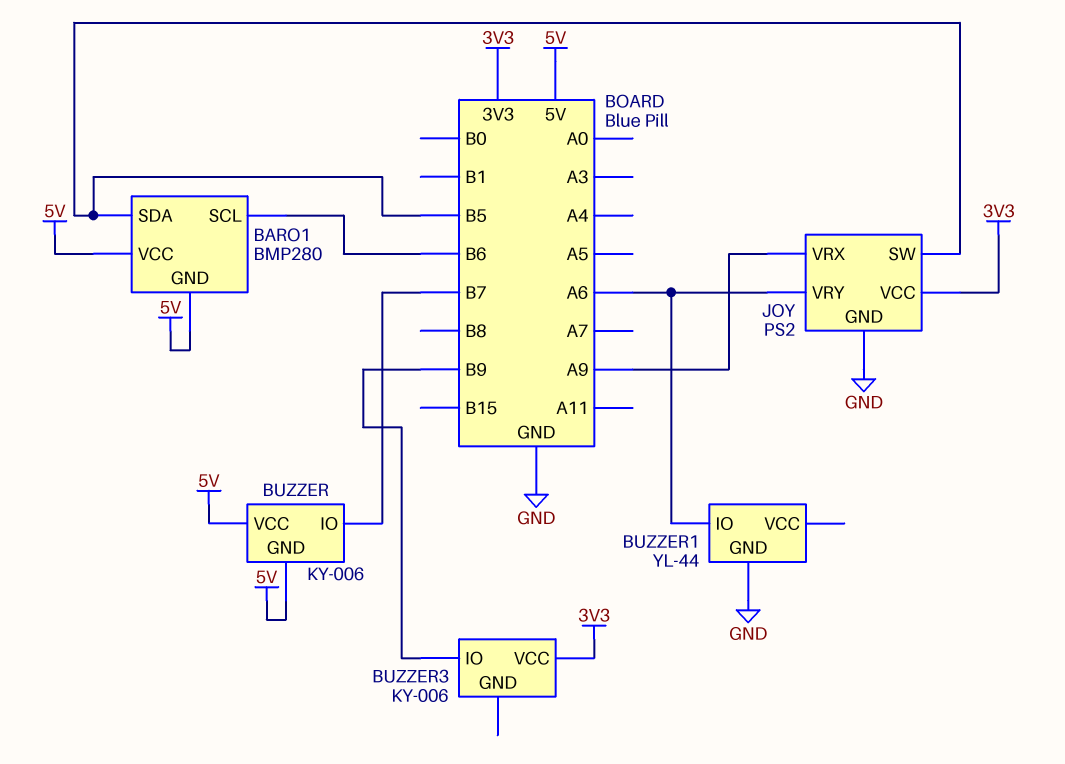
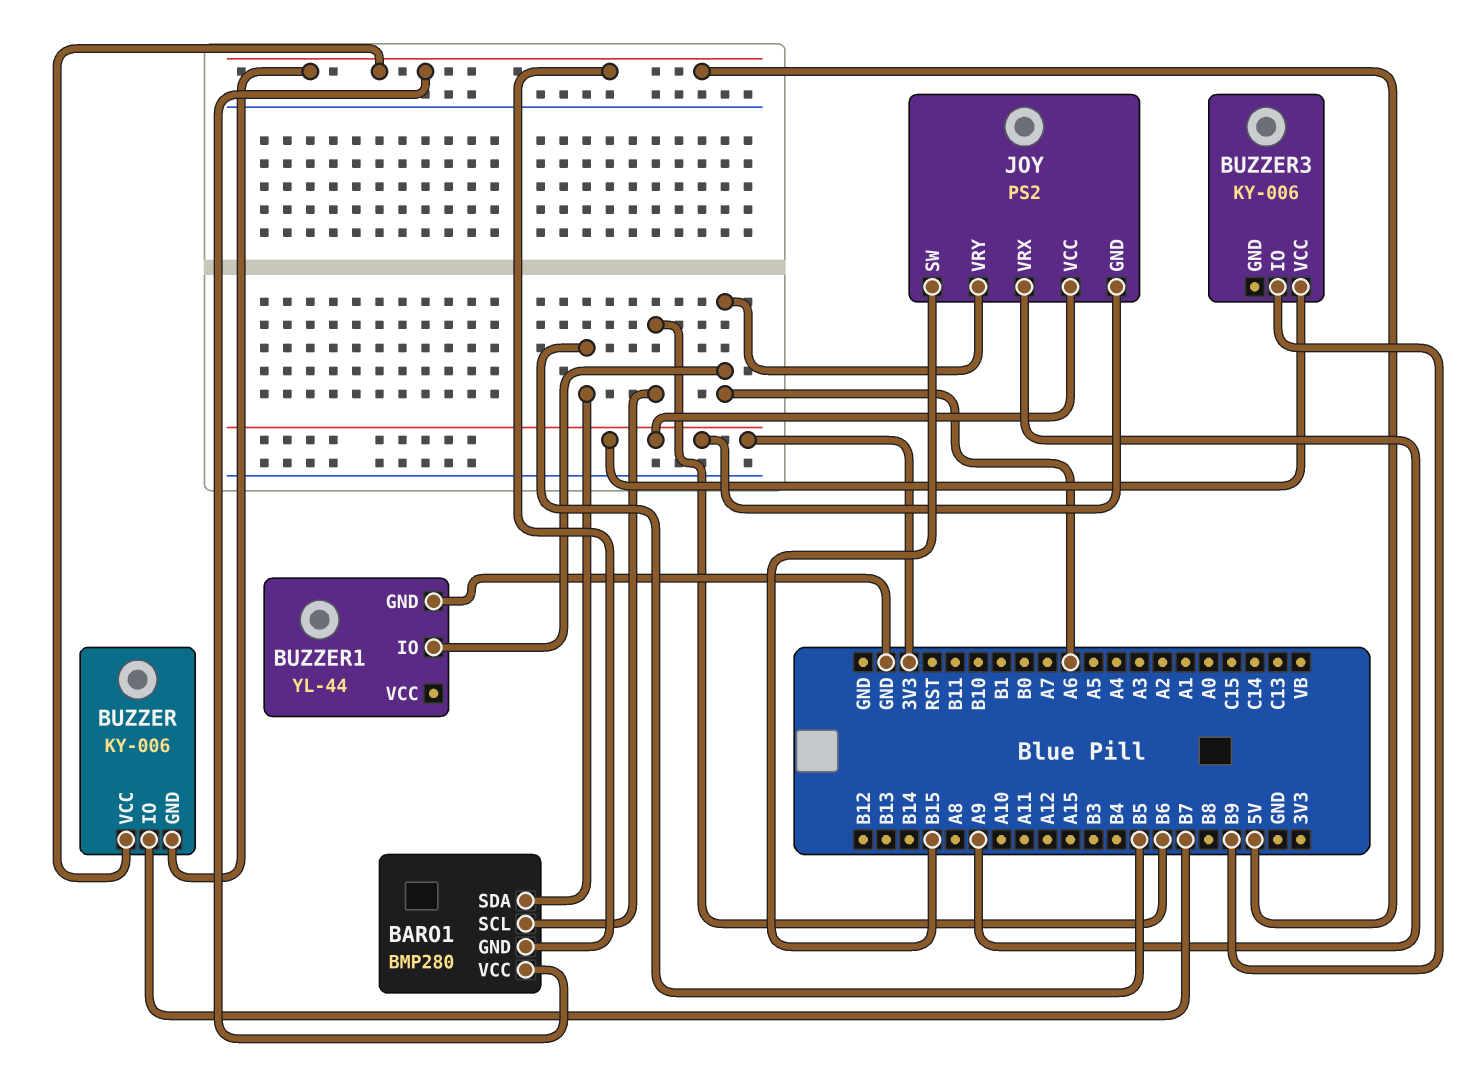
JOY pin GND: GND -> 3V3
JOY pin SW: B5 -> B15

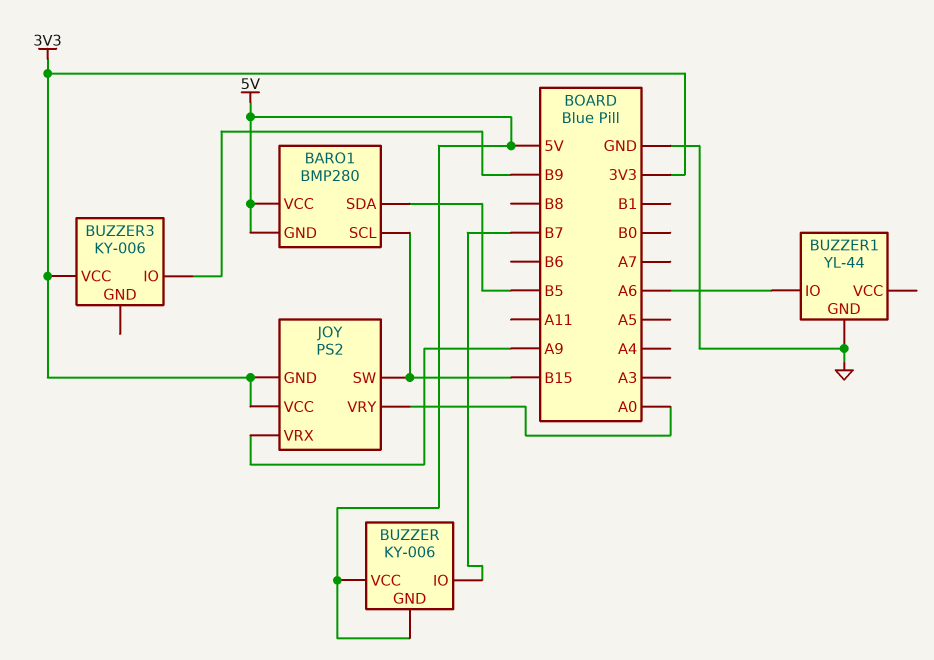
BARO1 pin SCL: B6 -> B15
JOY pin VRY: A6 -> A0

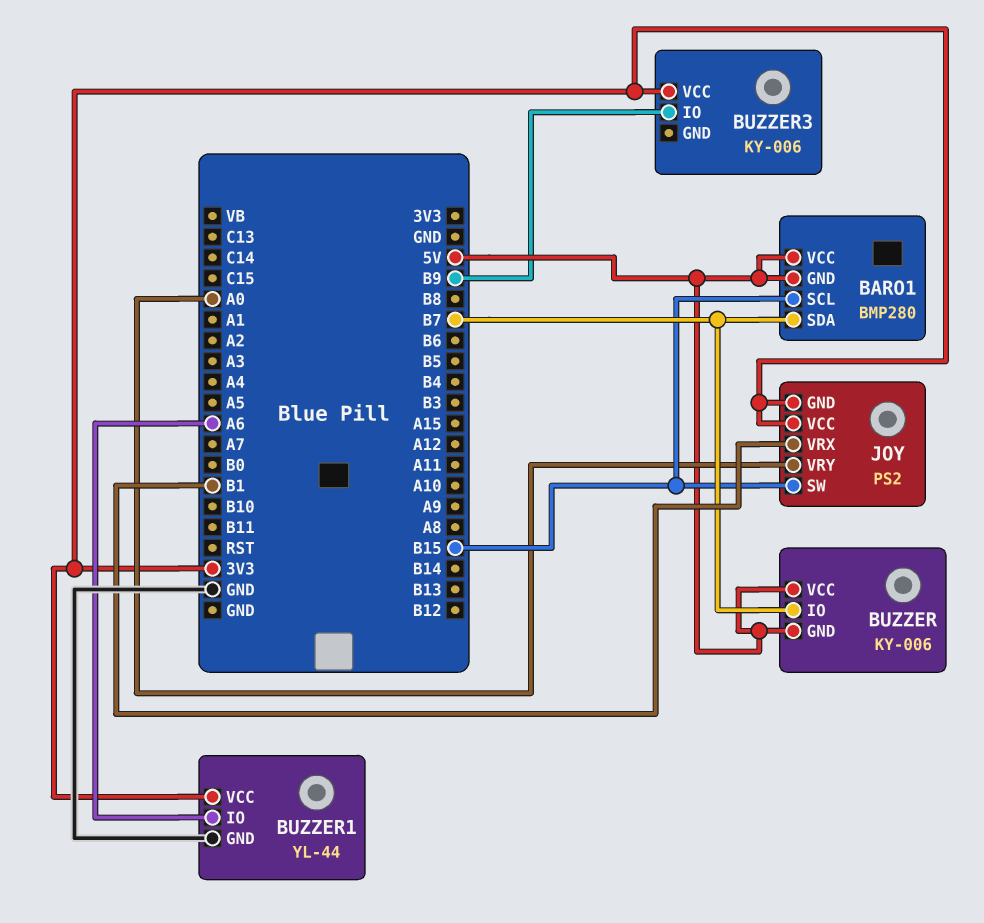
BARO1 pin SDA: B5 -> B7
BUZZER1 pin VCC: none -> 3V3
JOY pin VRX: A9 -> B1

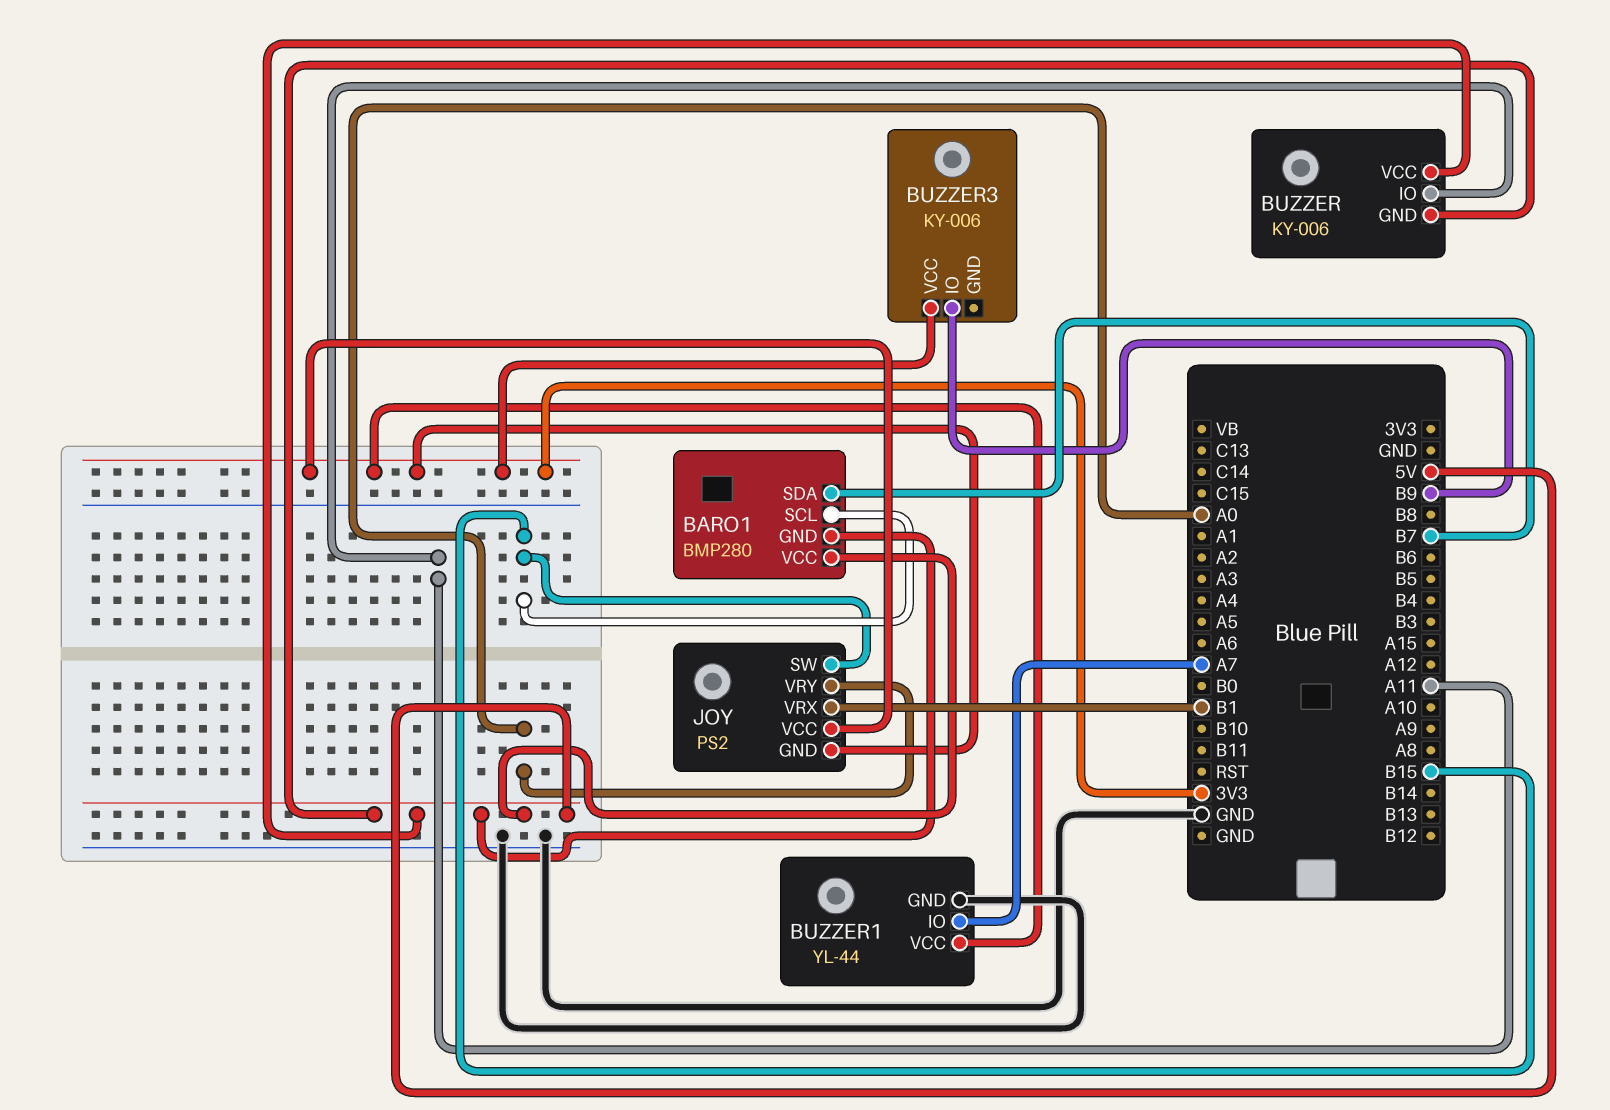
BUZZER pin IO: B7 -> A11
BUZZER1 pin IO: A6 -> A7

